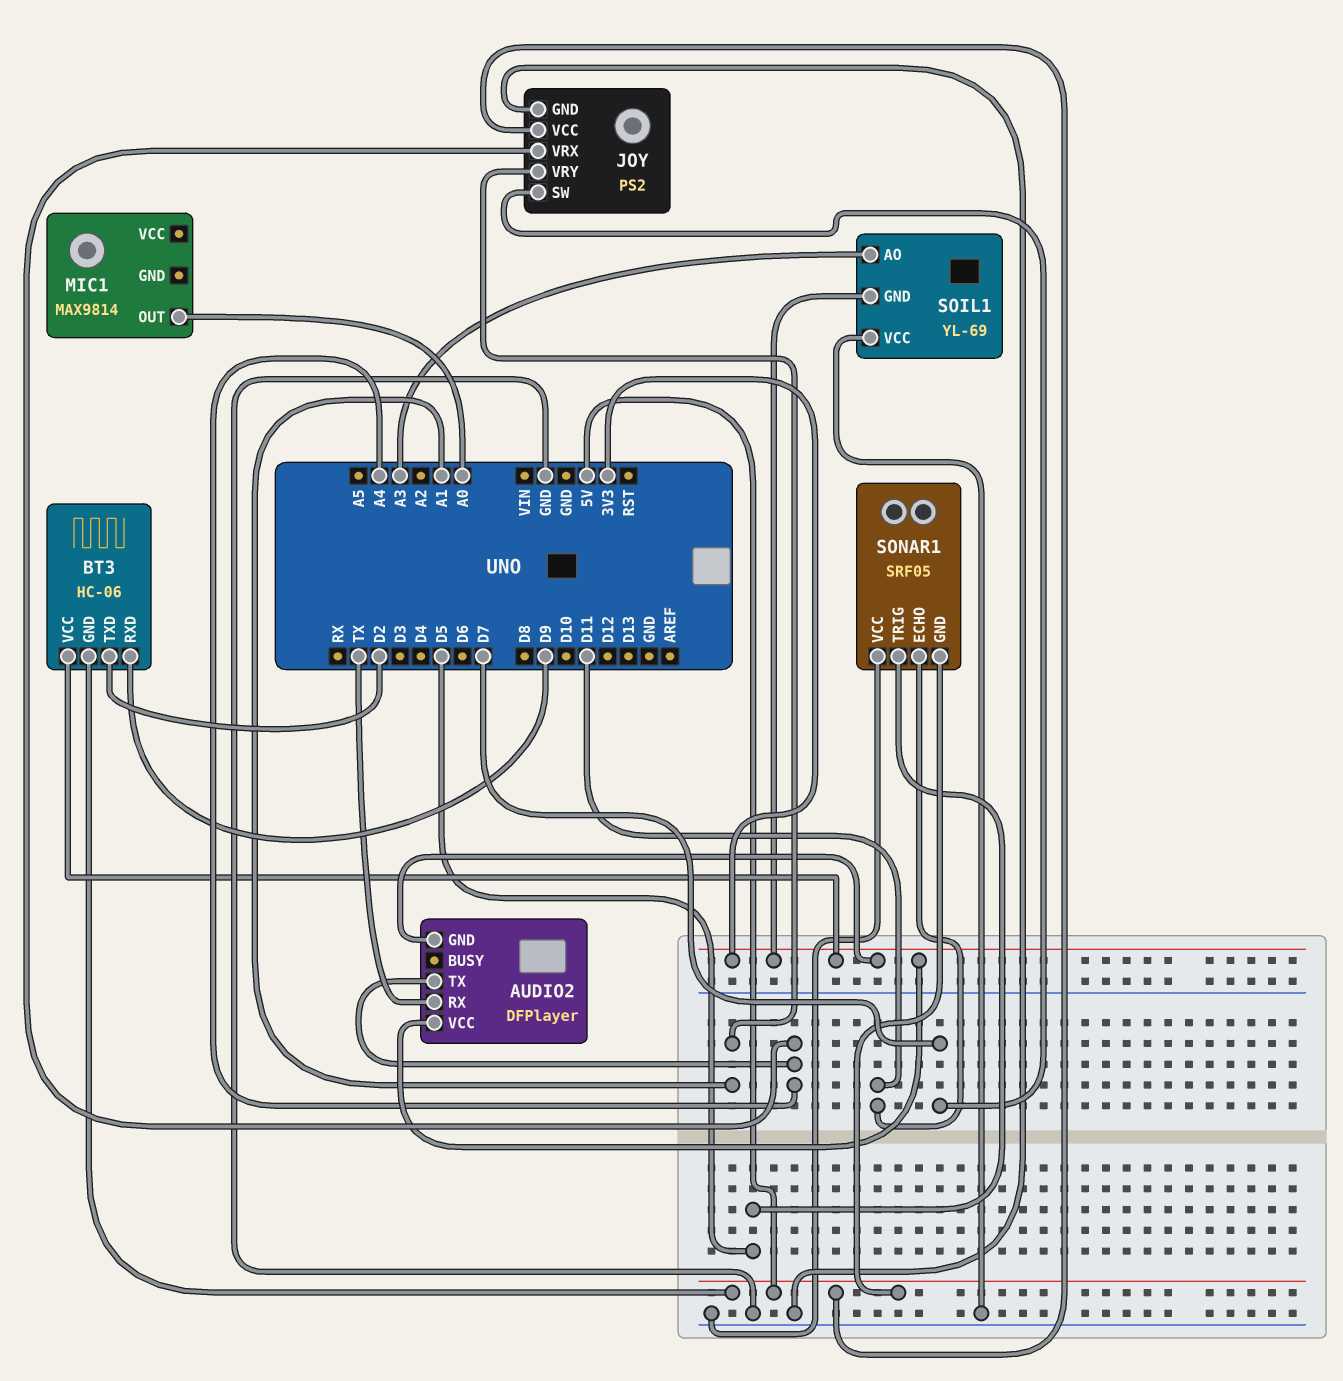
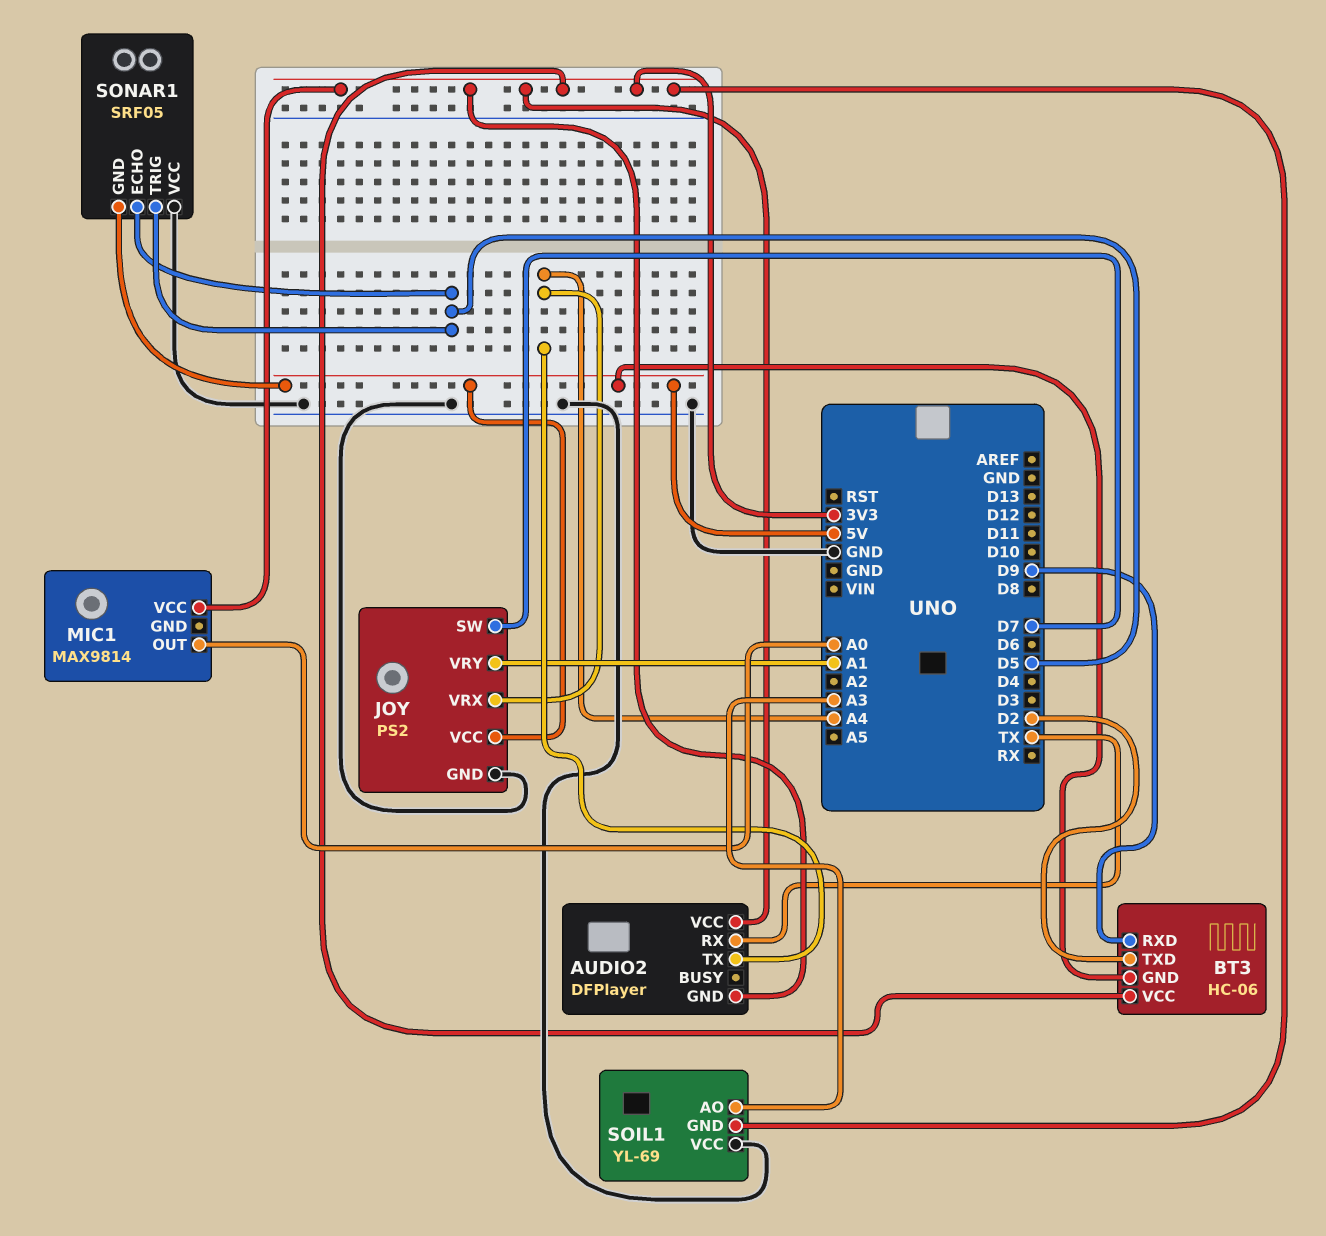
MIC1 pin VCC: none -> 3V3
SONAR1 pin ECHO: D11 -> D5

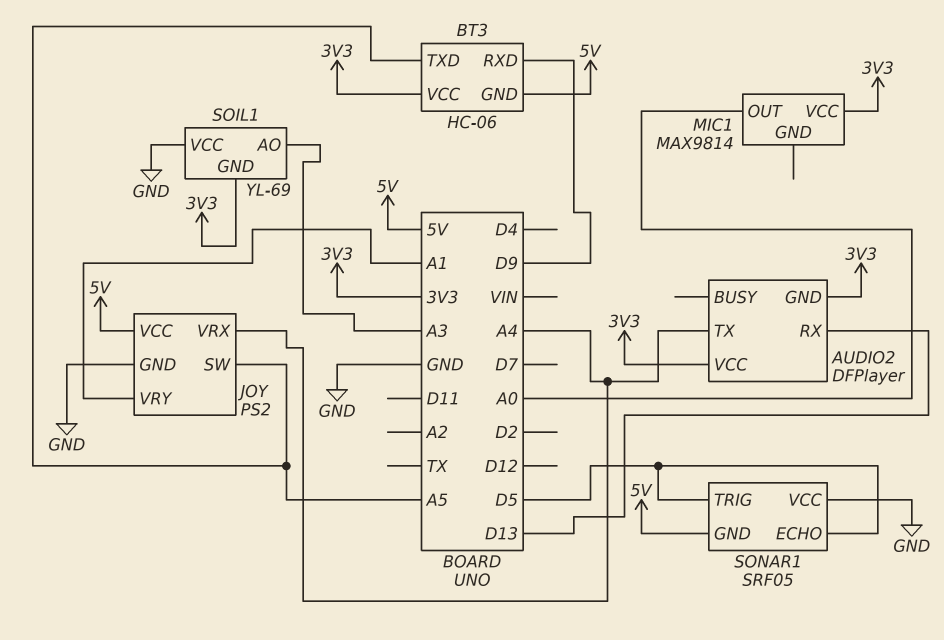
AUDIO2 pin RX: TX -> D13
BT3 pin TXD: D2 -> A5
JOY pin SW: D7 -> A5

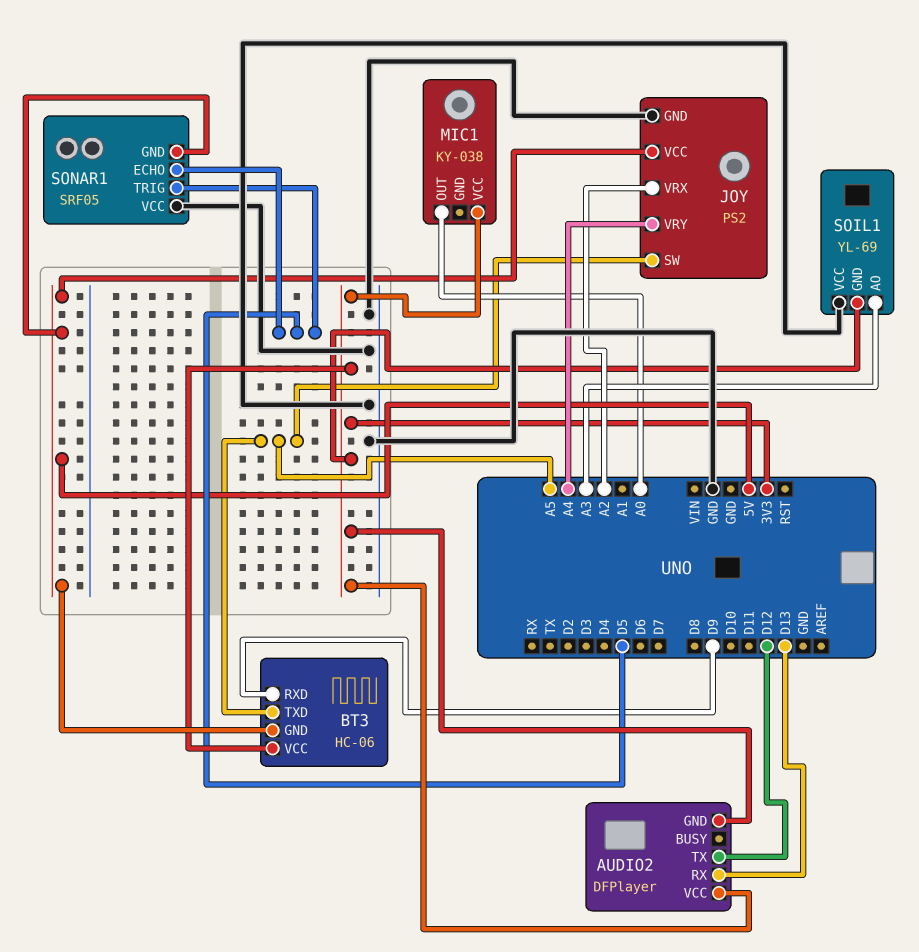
AUDIO2 pin TX: A4 -> D12
JOY pin VRX: A4 -> A2
JOY pin VRY: A1 -> A4
MIC1: MAX9814 -> KY-038

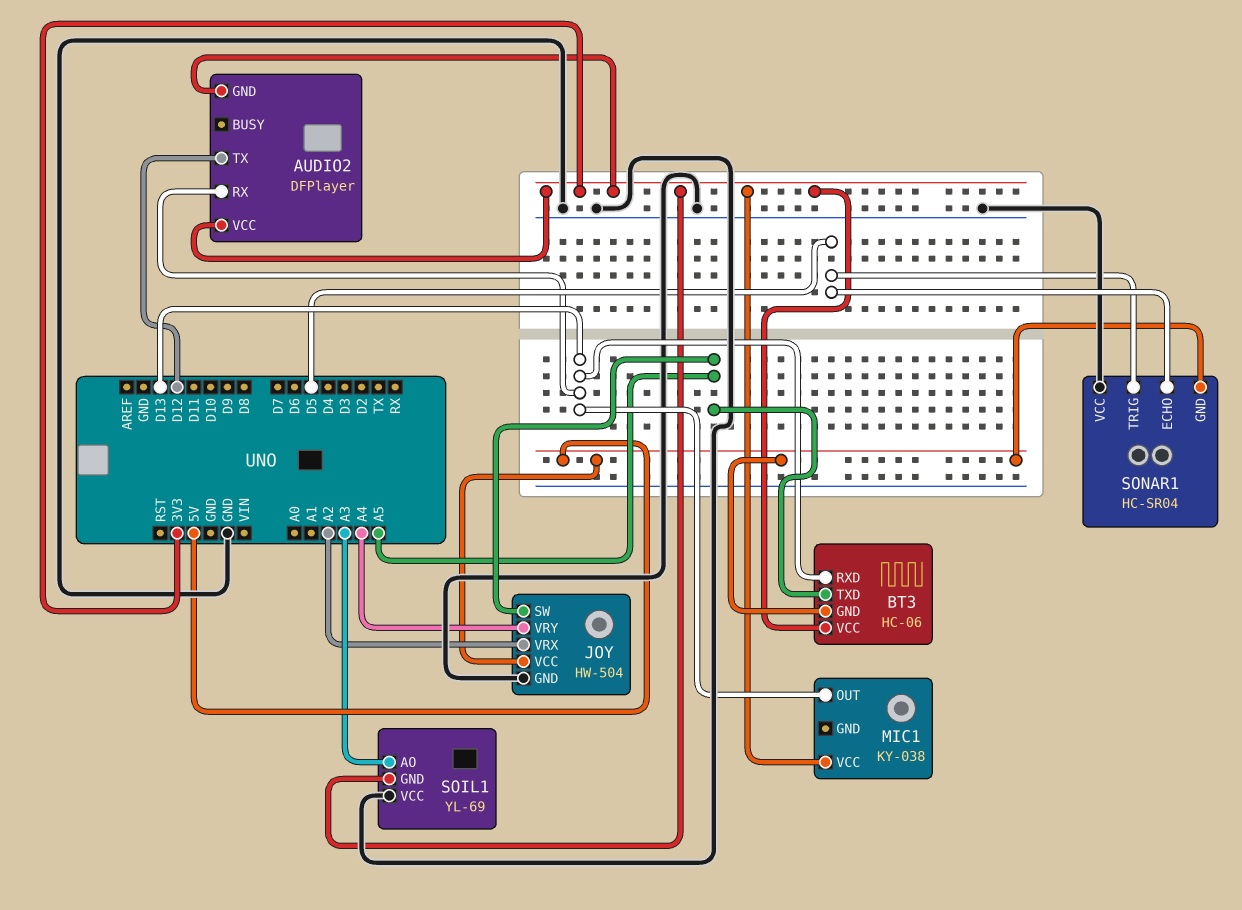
BT3 pin RXD: D9 -> D13
JOY: PS2 -> HW-504
MIC1 pin OUT: A0 -> D13
SONAR1: SRF05 -> HC-SR04

